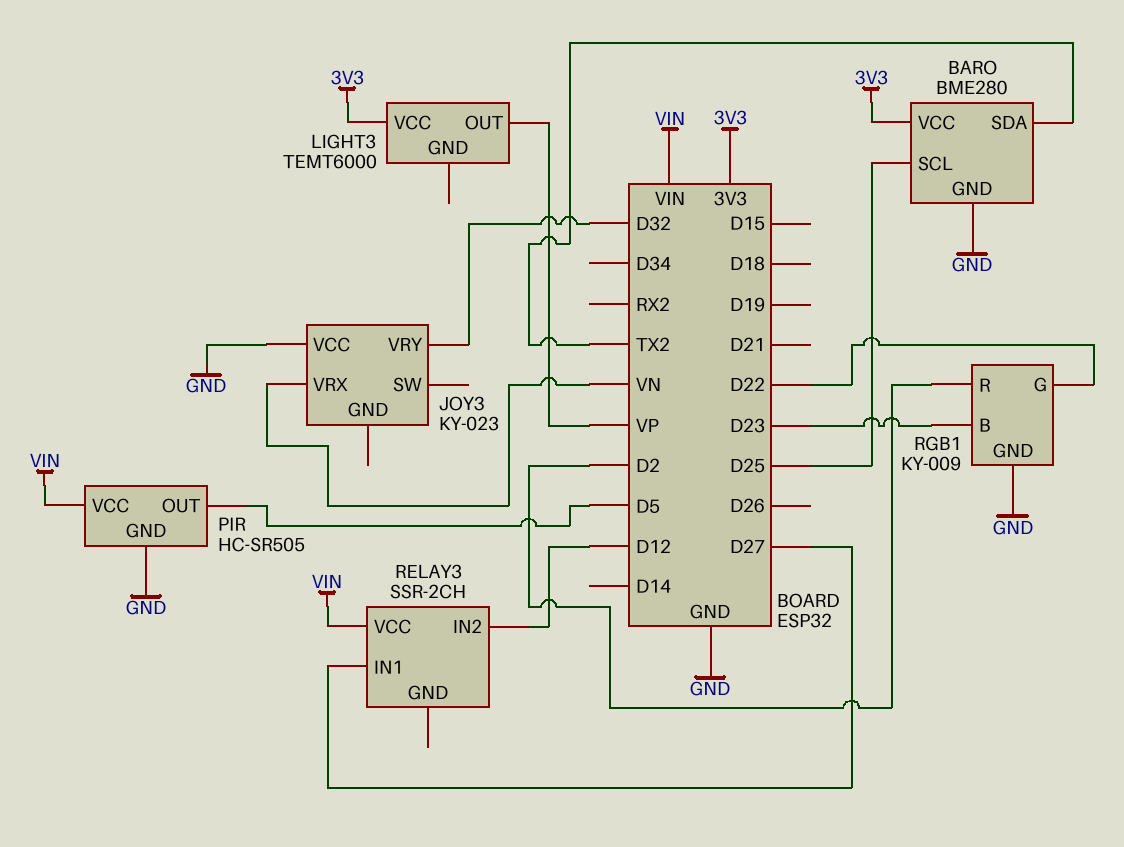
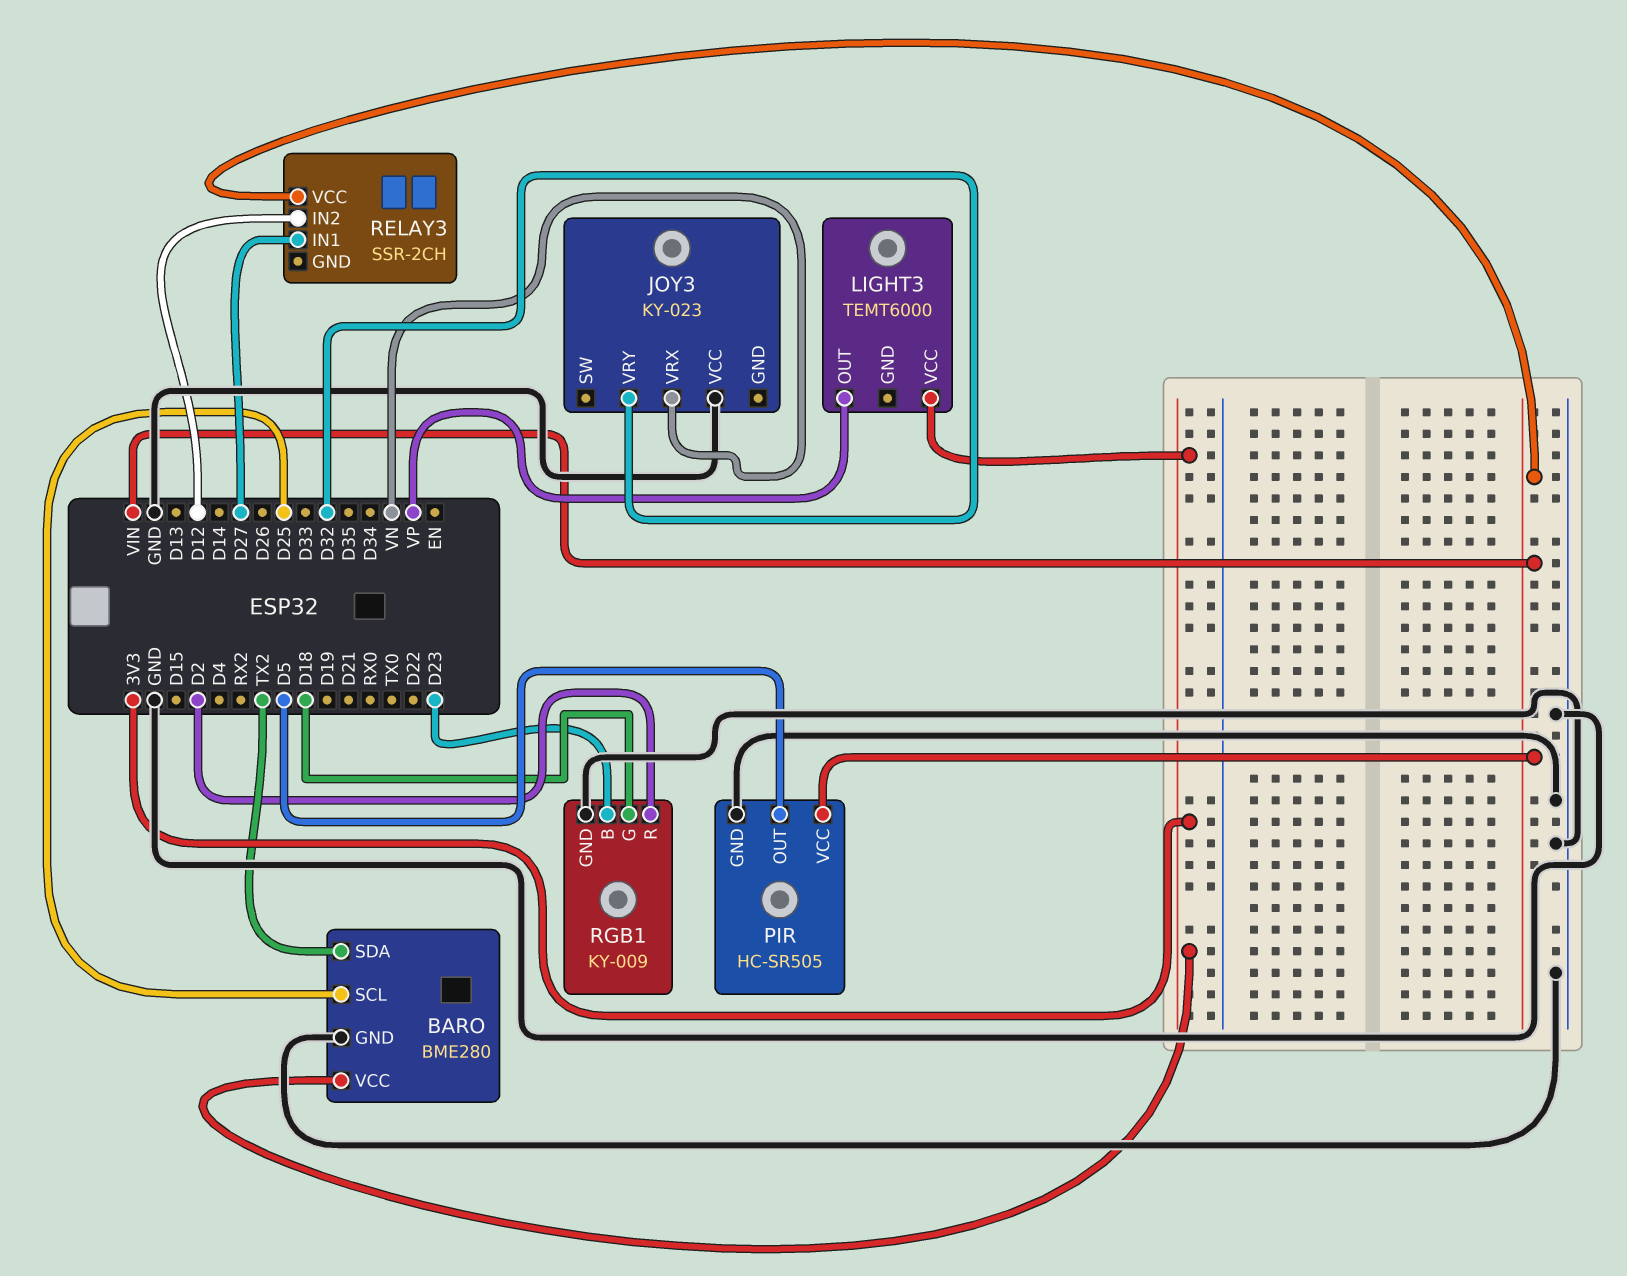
RGB1 pin G: D22 -> D18

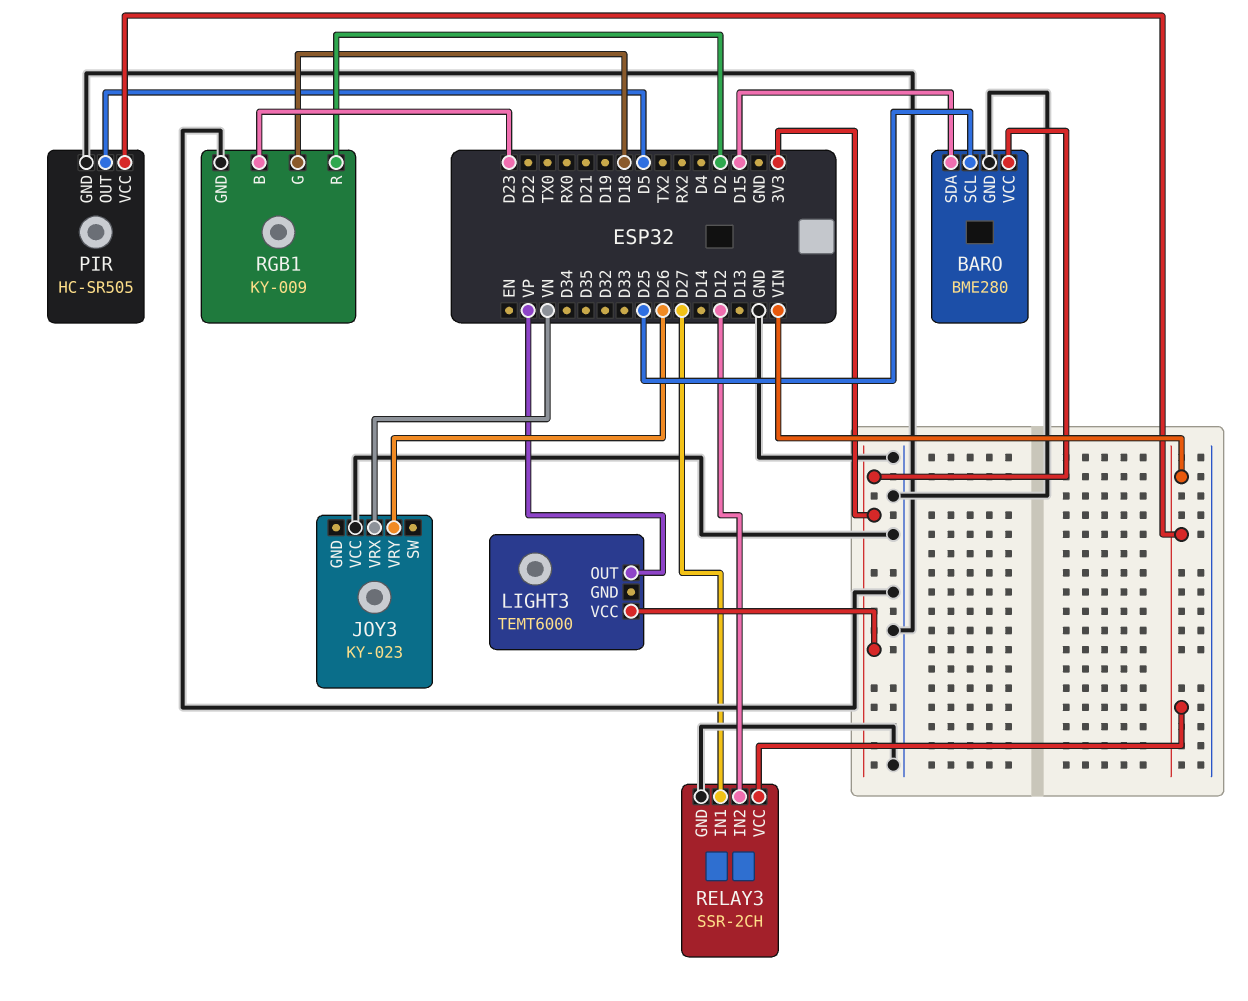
BARO pin SDA: TX2 -> D15
JOY3 pin VRY: D32 -> D26
RELAY3 pin GND: none -> GND

